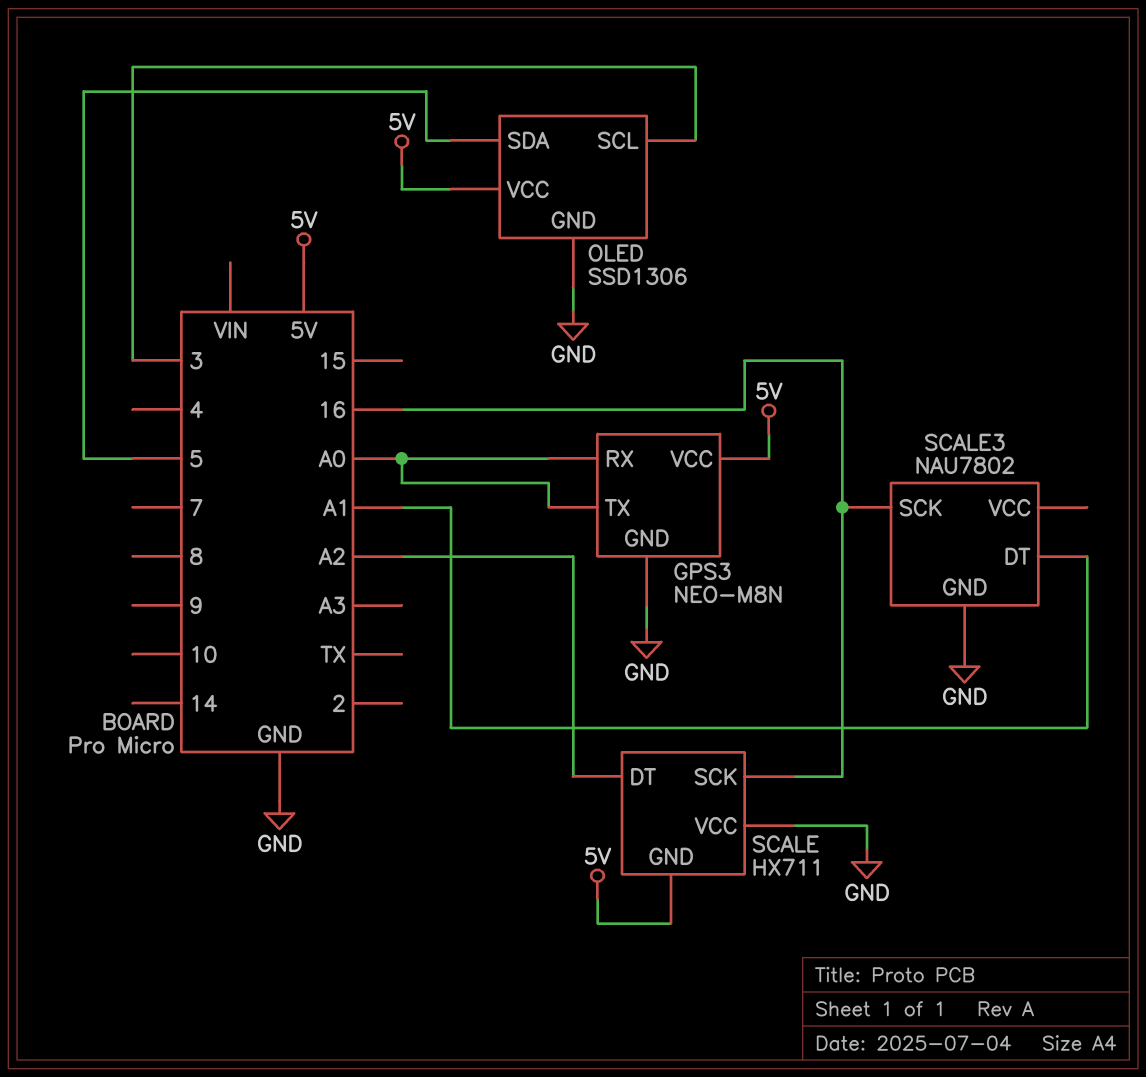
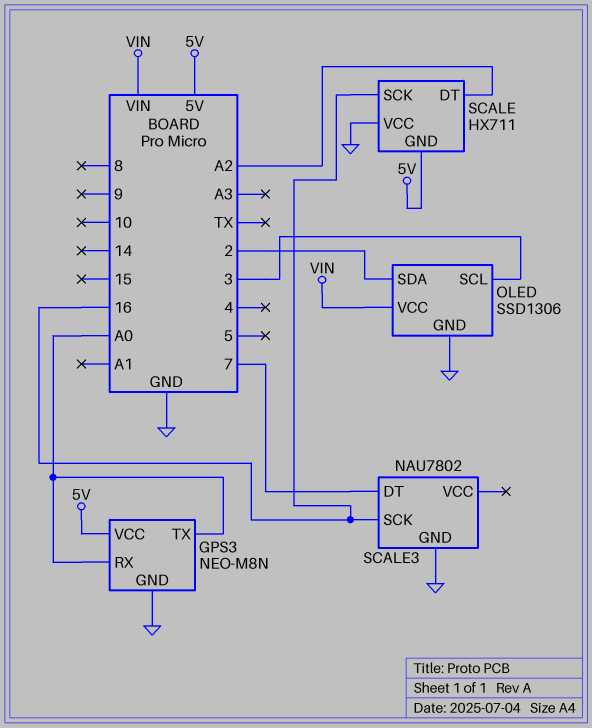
OLED pin SDA: 5 -> 2
OLED pin VCC: 5V -> VIN
SCALE3 pin DT: A1 -> 7

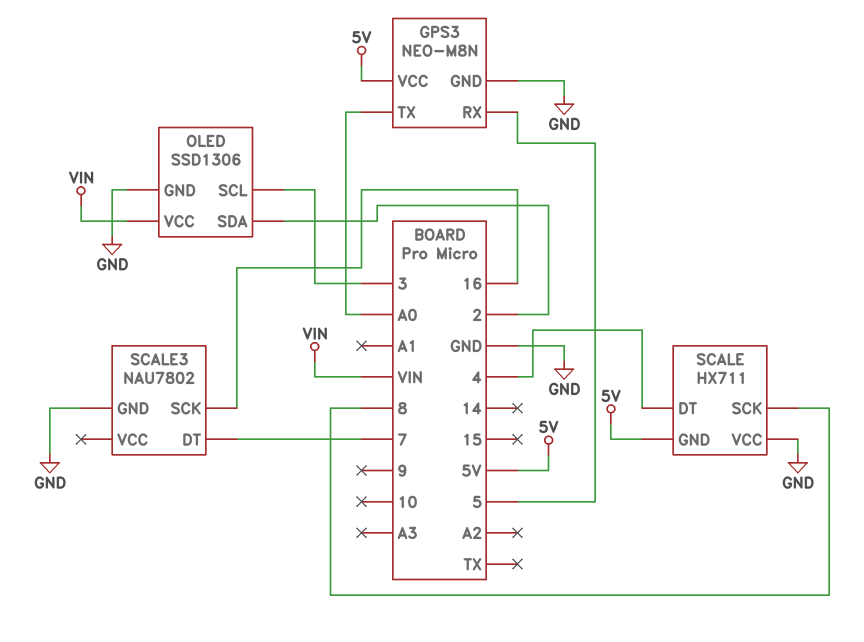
GPS3 pin RX: A0 -> 5
SCALE pin DT: A2 -> 4
SCALE pin SCK: 16 -> 8

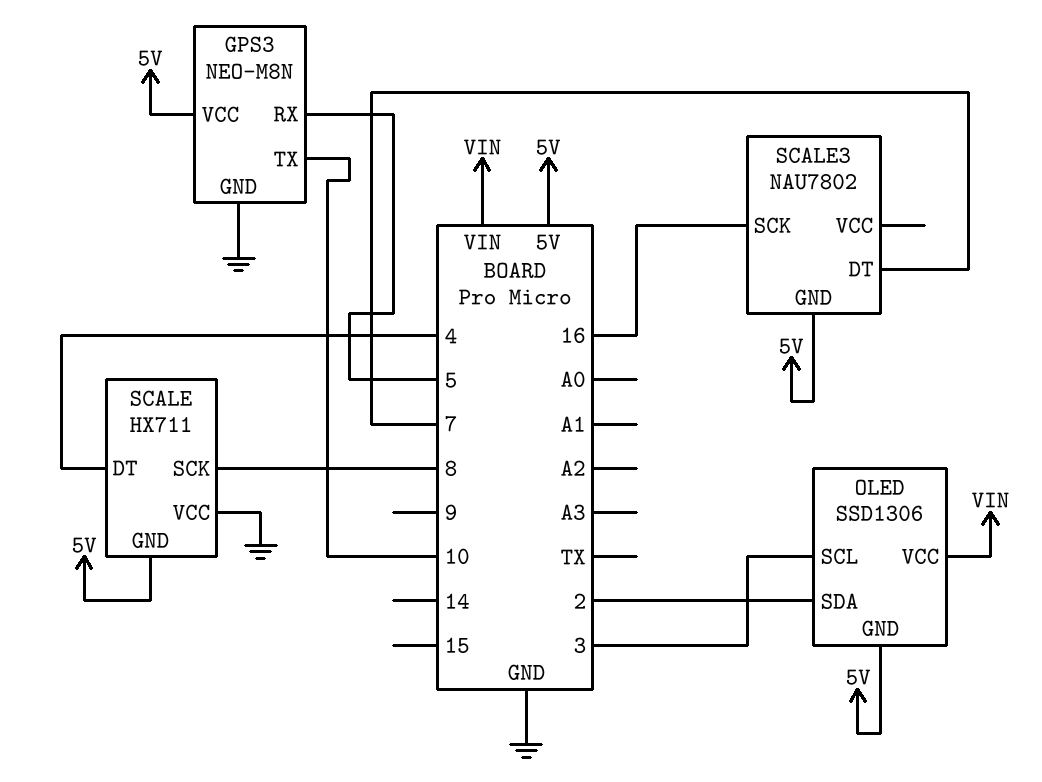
GPS3 pin TX: A0 -> 10
OLED pin GND: GND -> 5V
SCALE3 pin GND: GND -> 5V

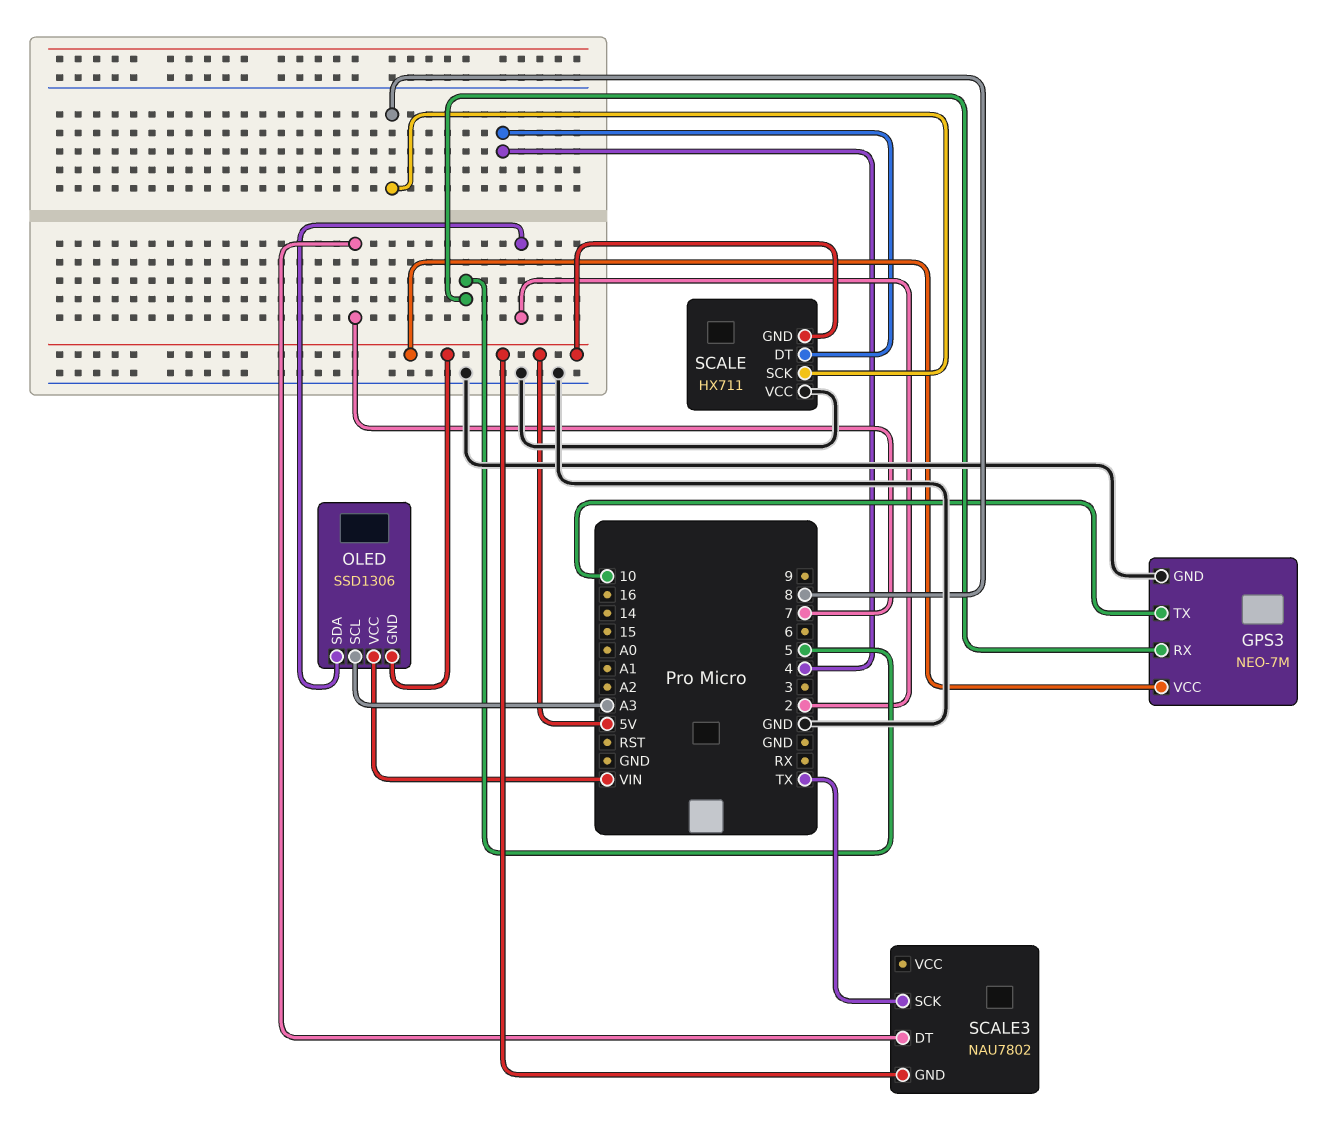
GPS3: NEO-M8N -> NEO-7M
OLED pin SCL: 3 -> A3
SCALE3 pin SCK: 16 -> TX

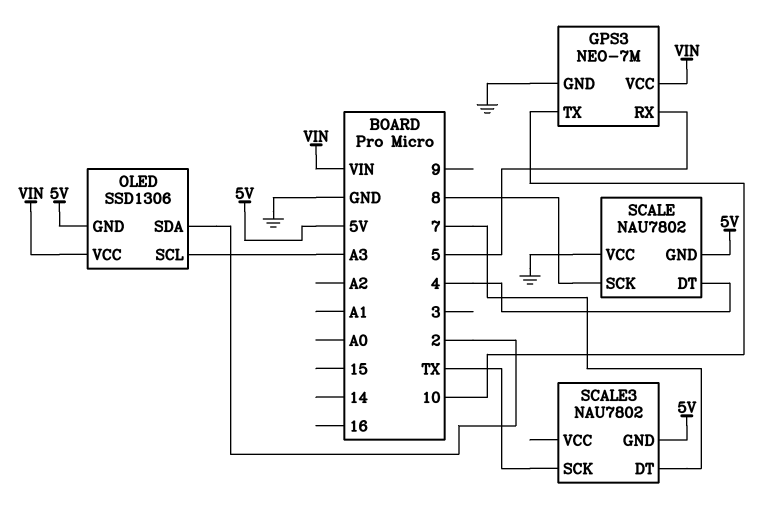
GPS3 pin VCC: 5V -> VIN
SCALE: HX711 -> NAU7802

